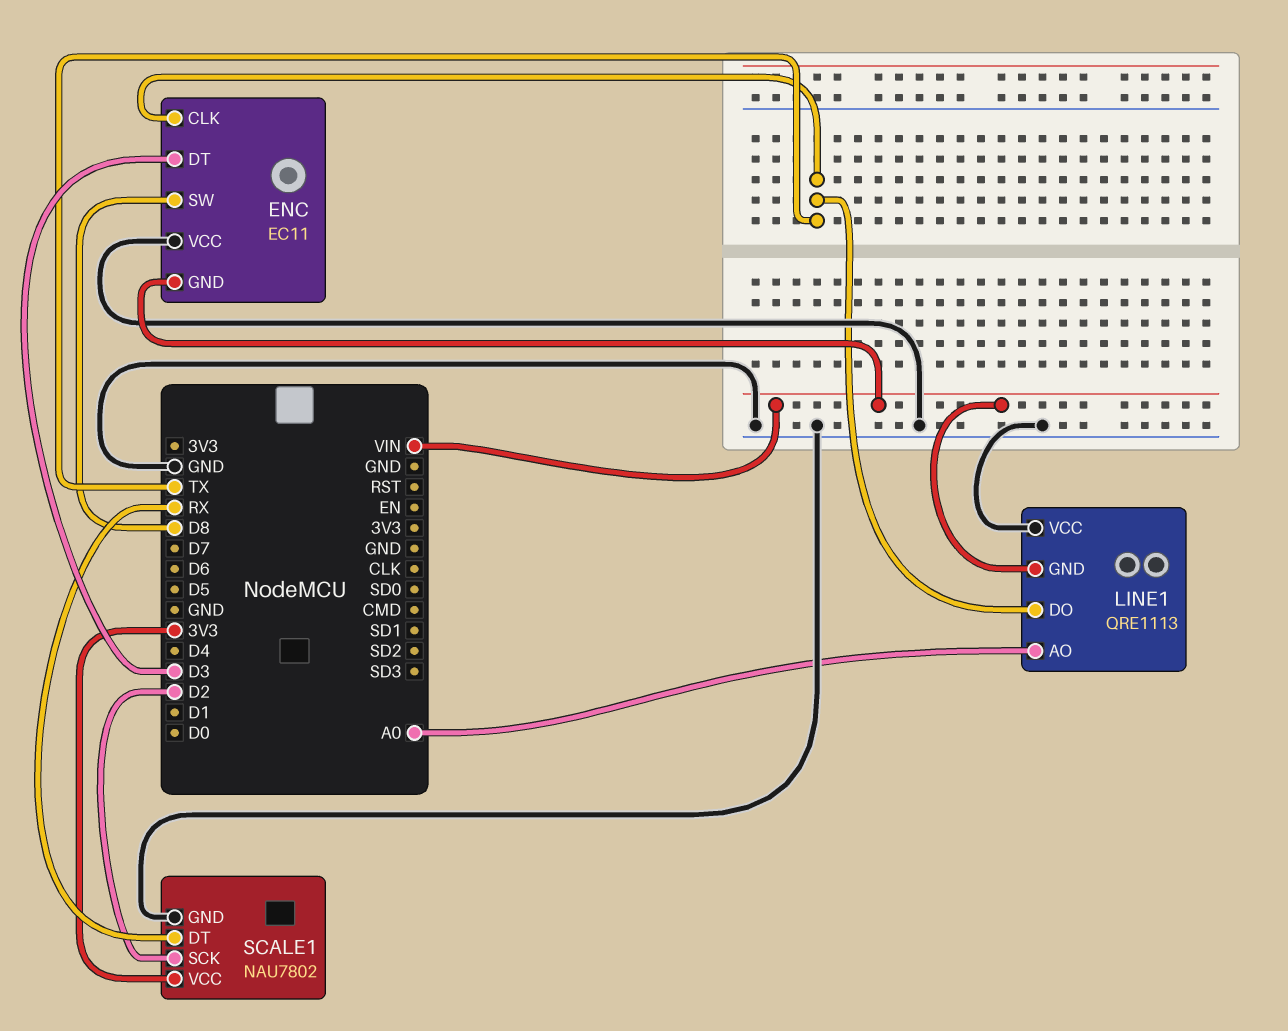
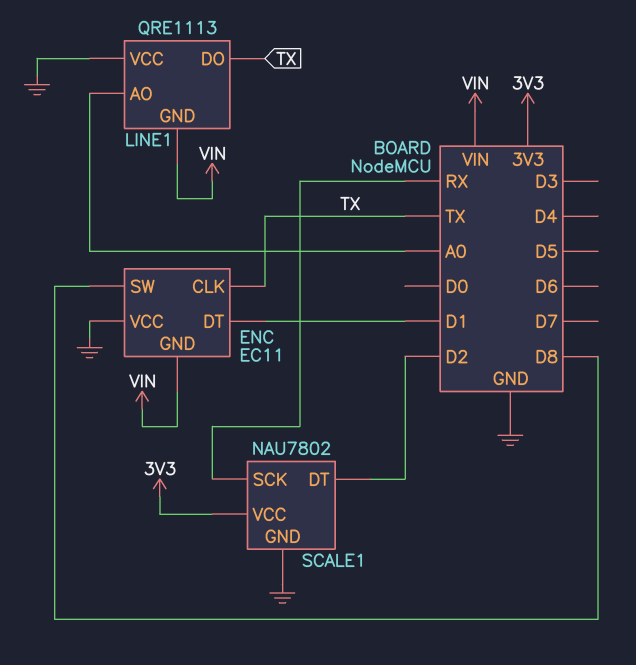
ENC pin DT: D3 -> D1
SCALE1 pin DT: RX -> D2
SCALE1 pin SCK: D2 -> RX

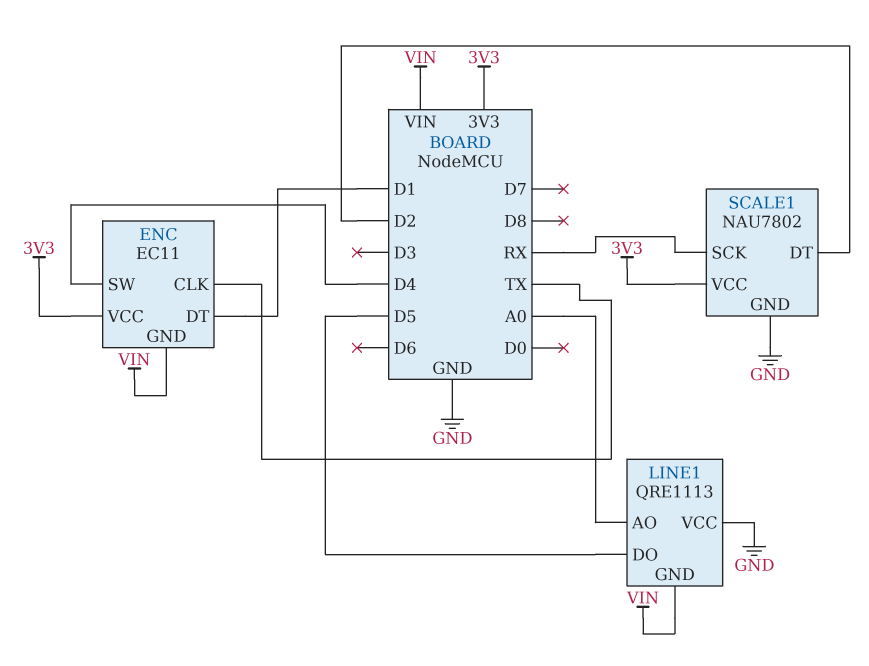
ENC pin SW: D8 -> D4
ENC pin VCC: GND -> 3V3
LINE1 pin DO: TX -> D5

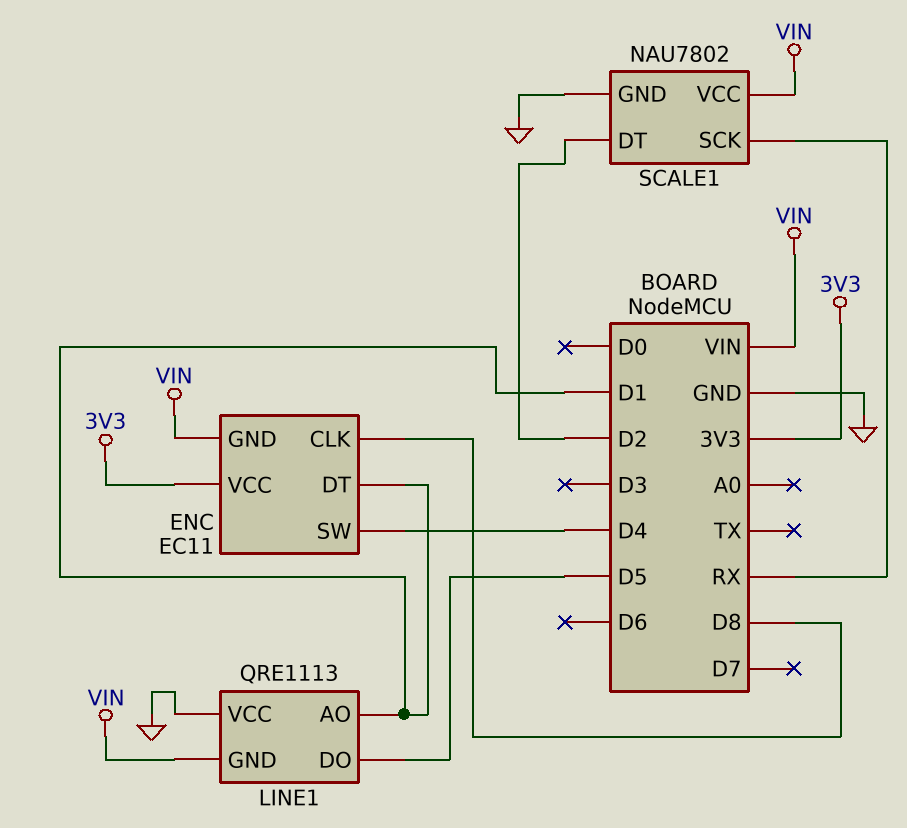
ENC pin CLK: TX -> D8
LINE1 pin AO: A0 -> D1
SCALE1 pin VCC: 3V3 -> VIN

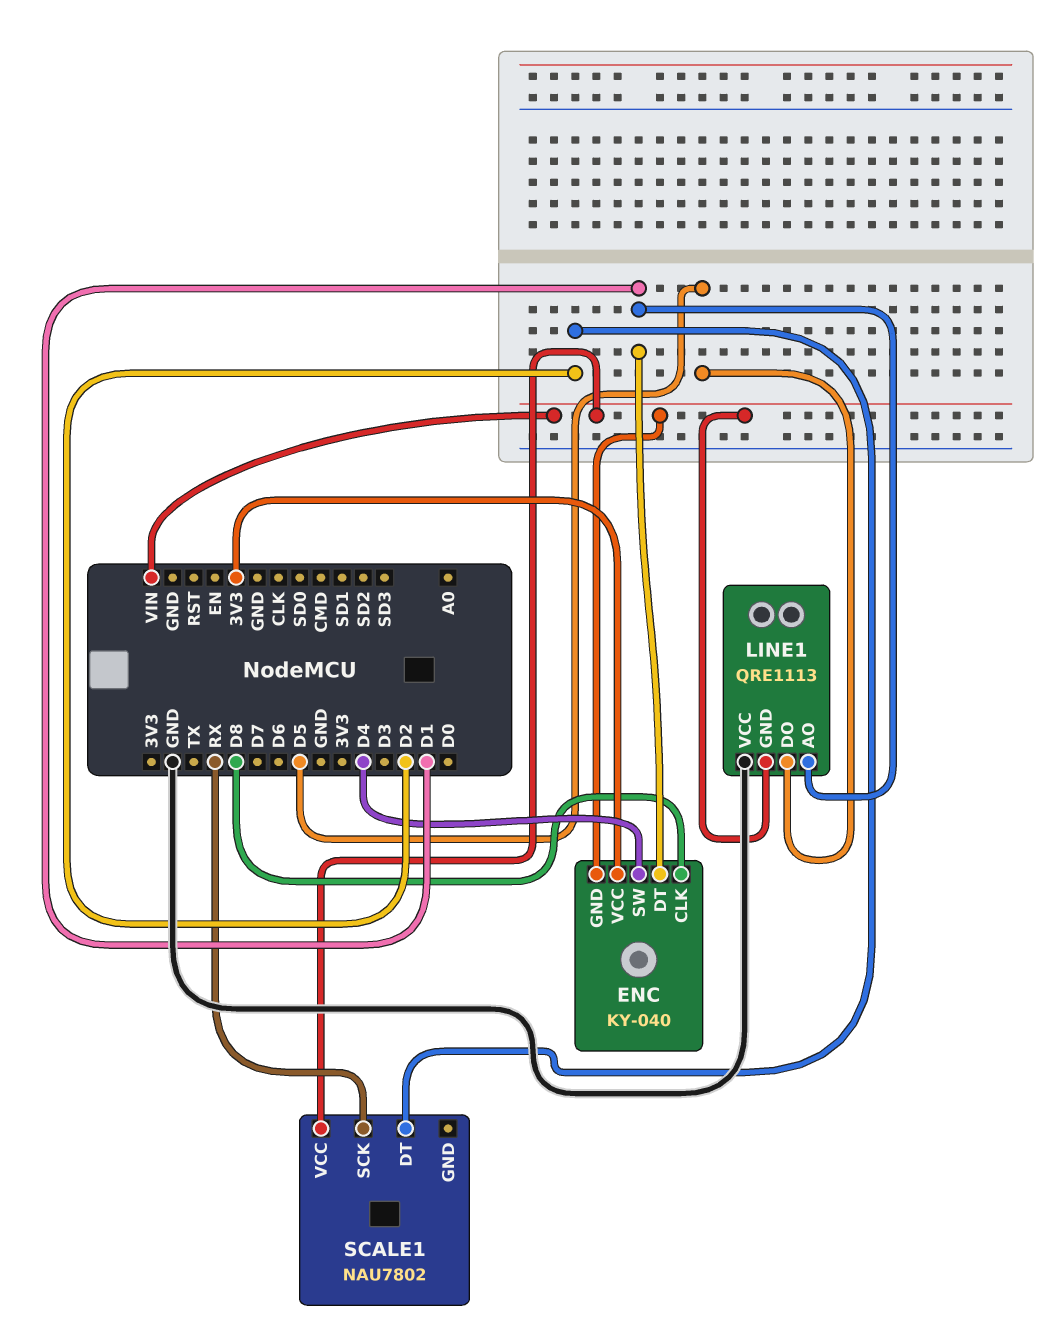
ENC: EC11 -> KY-040
SCALE1 pin GND: GND -> none

